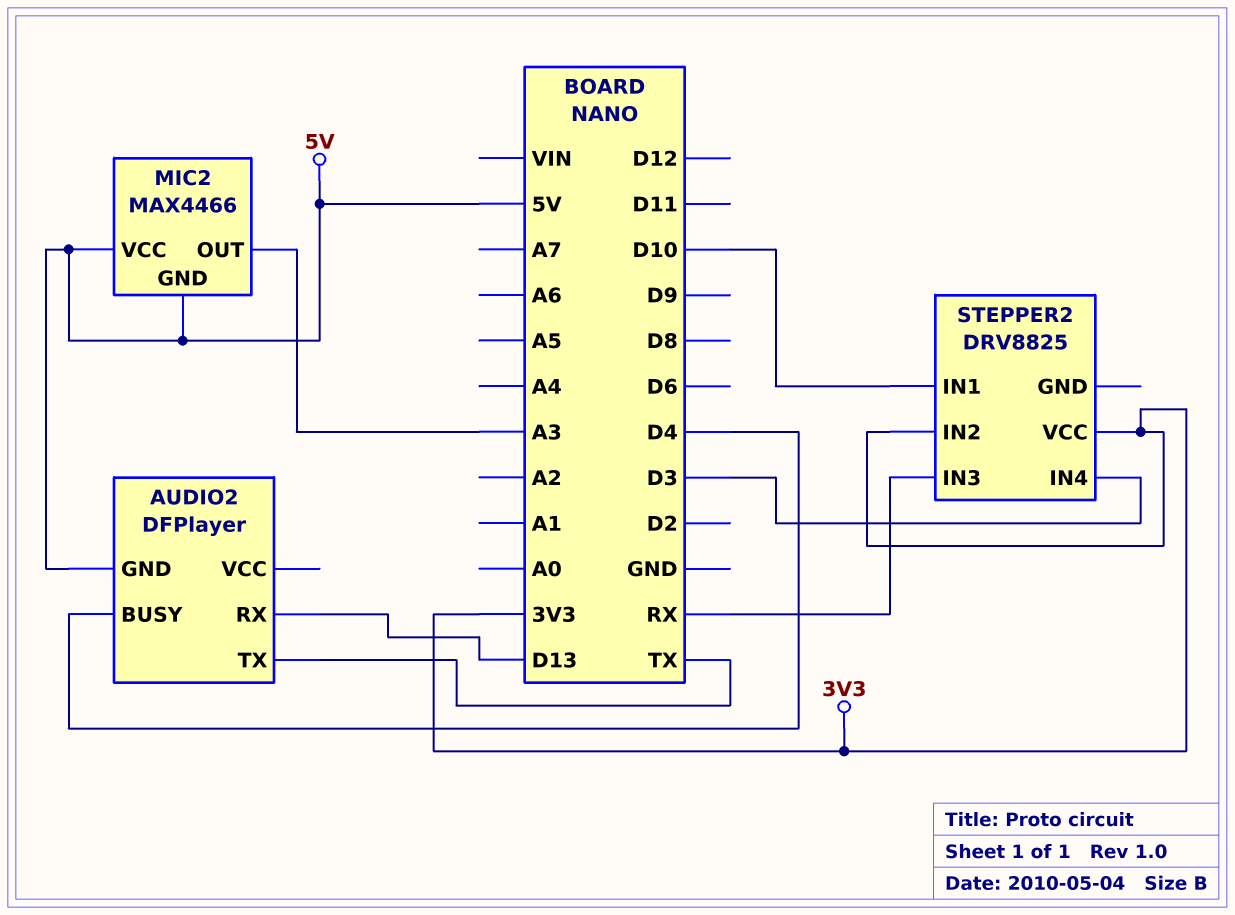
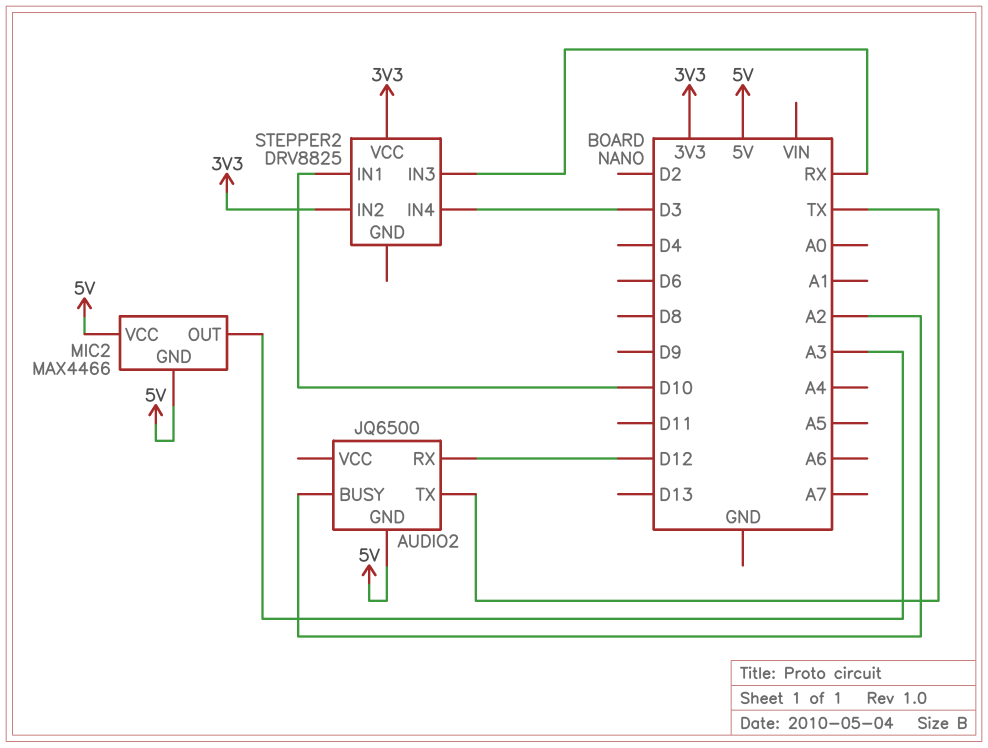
AUDIO2: DFPlayer -> JQ6500
AUDIO2 pin BUSY: D4 -> A2
AUDIO2 pin RX: D13 -> D12

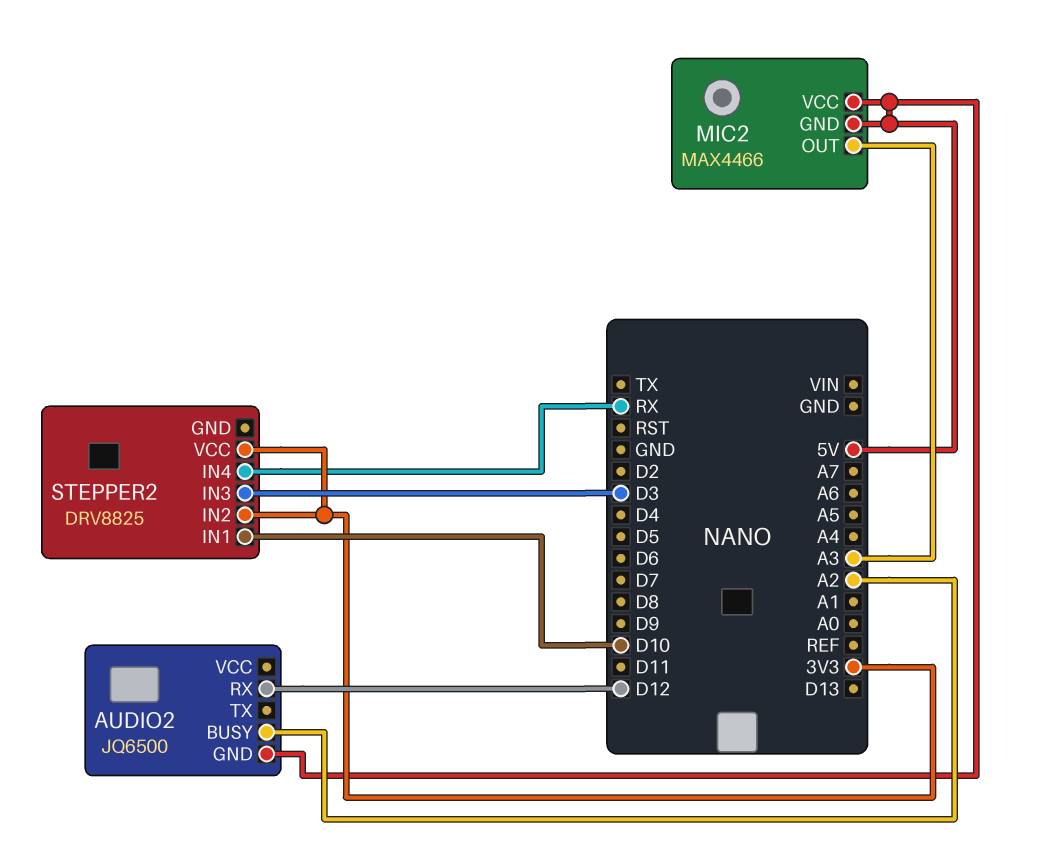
AUDIO2 pin TX: TX -> none
STEPPER2 pin IN3: RX -> D3
STEPPER2 pin IN4: D3 -> RX

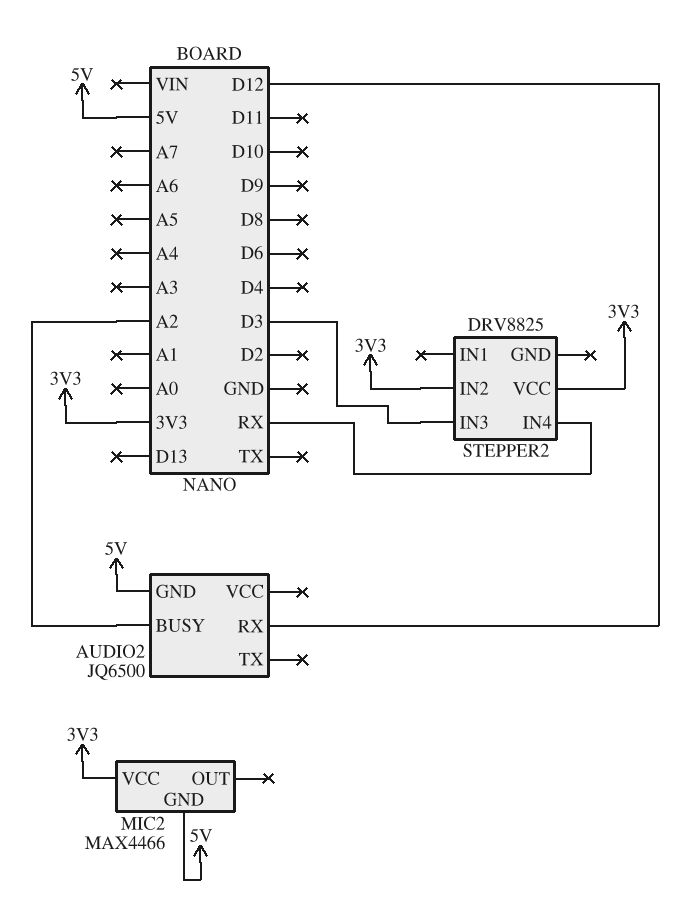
MIC2 pin OUT: A3 -> none
MIC2 pin VCC: 5V -> 3V3
STEPPER2 pin IN1: D10 -> none

